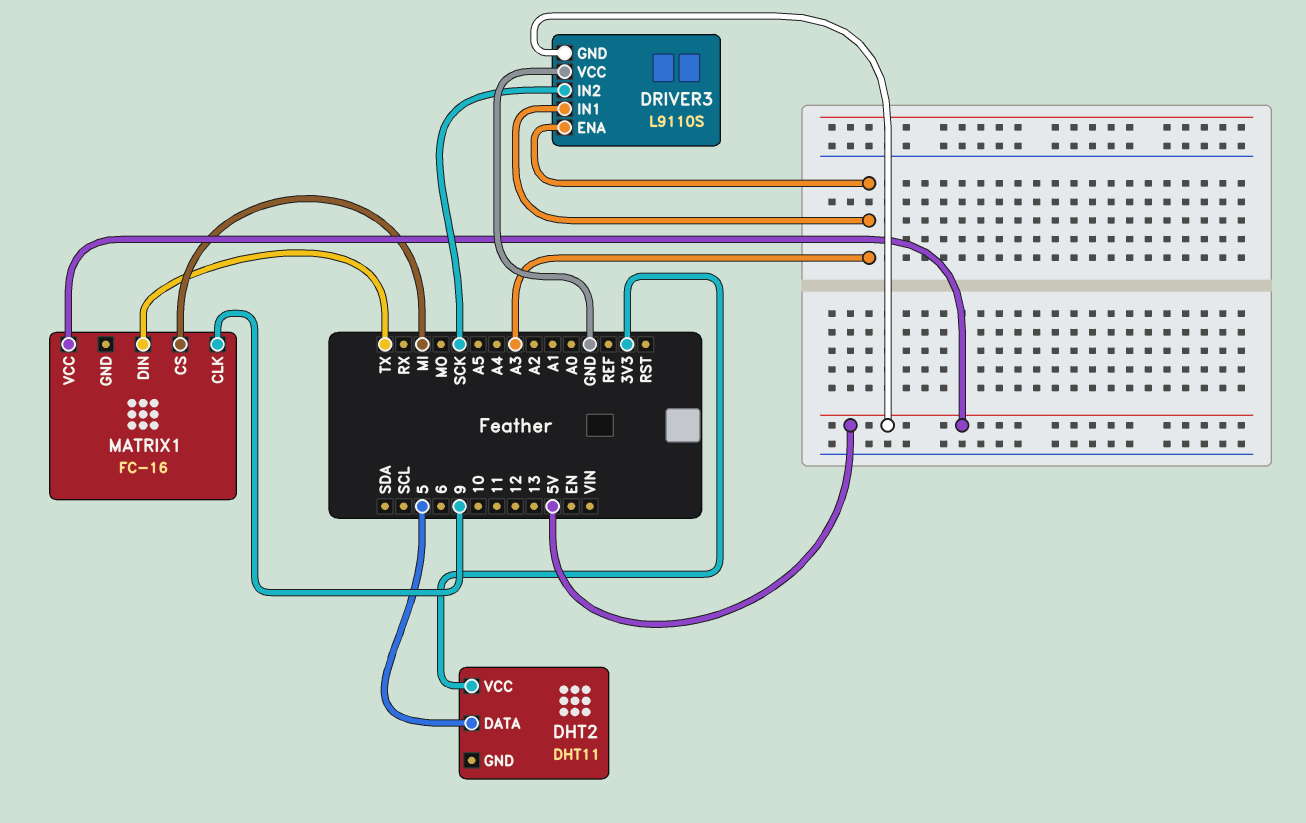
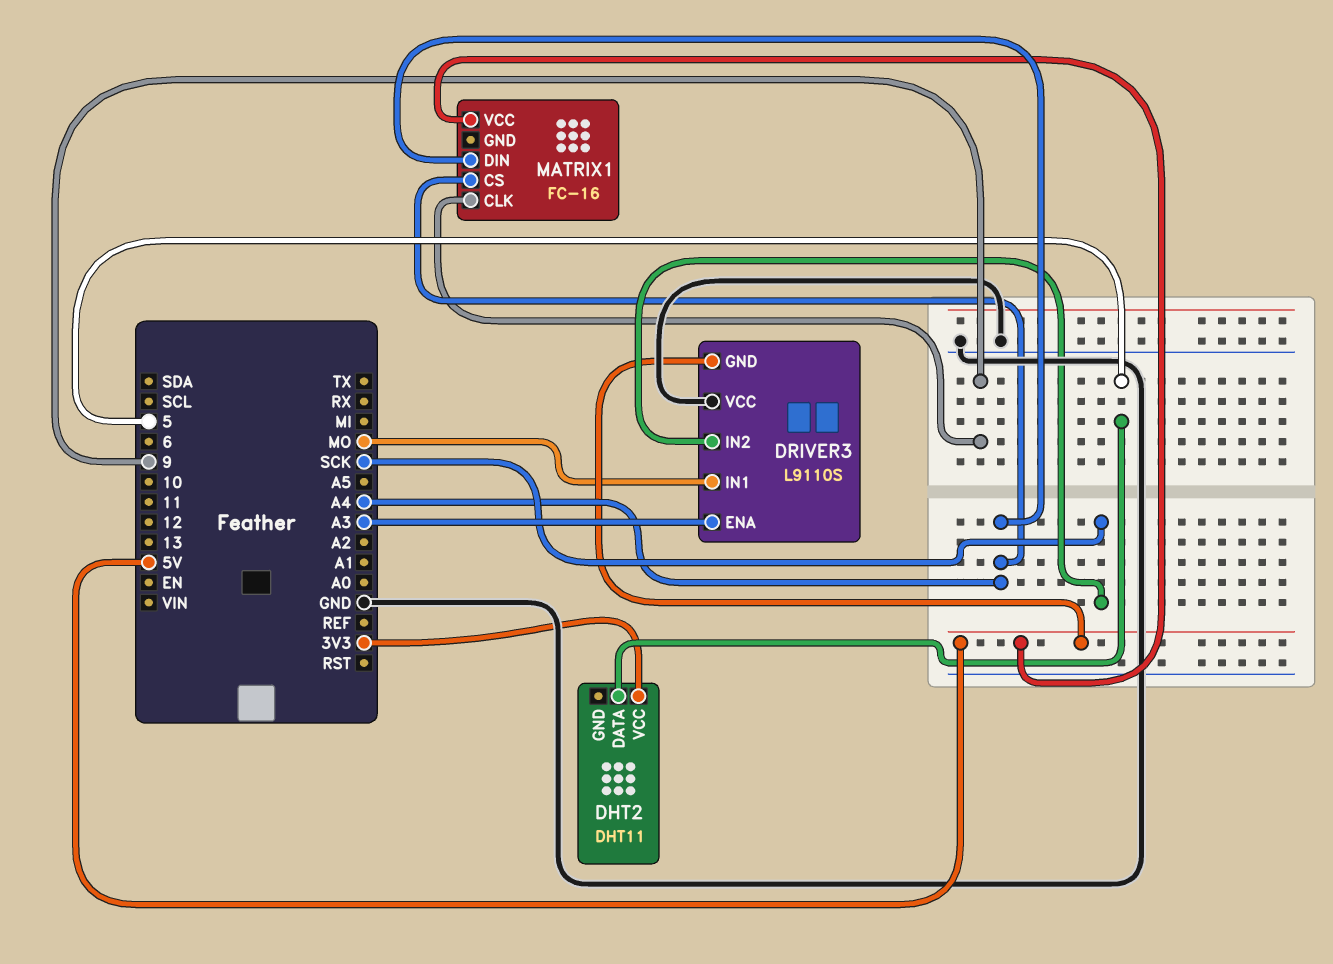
DRIVER3 pin IN1: A3 -> MO
MATRIX1 pin CS: MI -> A4
MATRIX1 pin DIN: TX -> A4

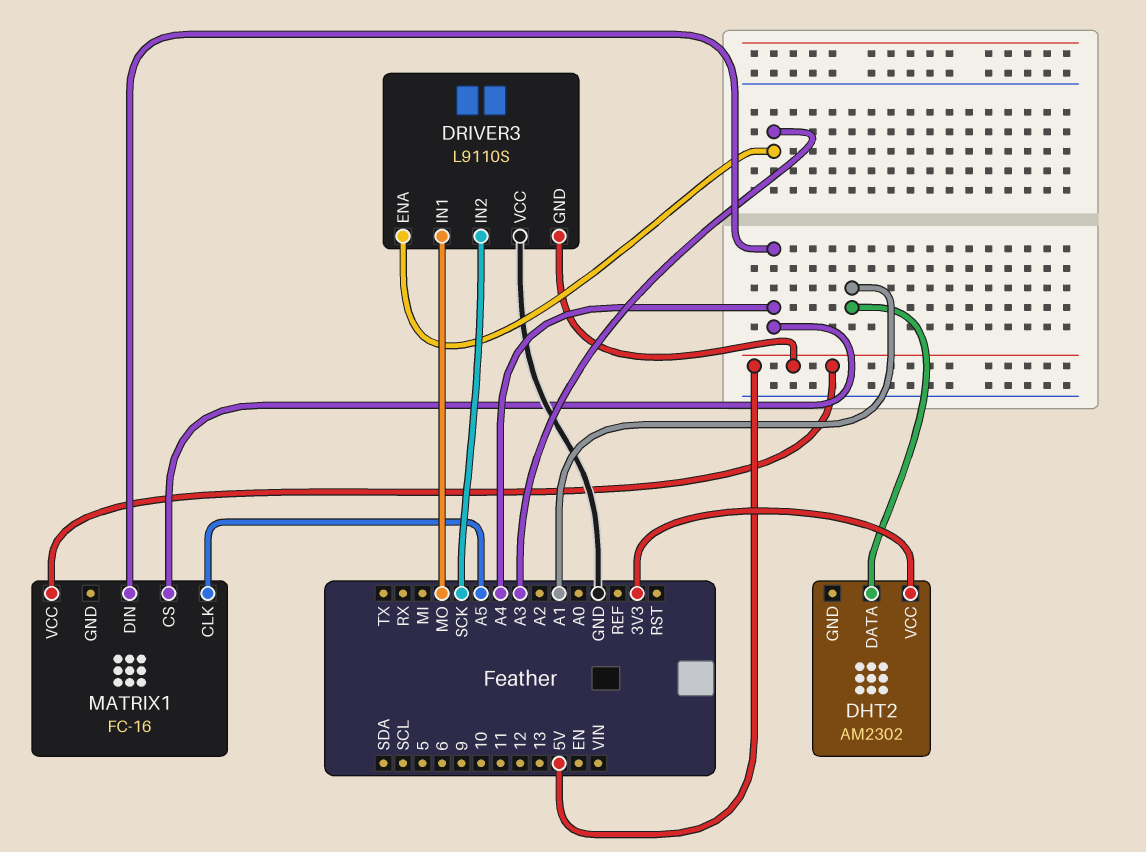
DHT2: DHT11 -> AM2302
DHT2 pin DATA: 5 -> A1
MATRIX1 pin CLK: 9 -> A5

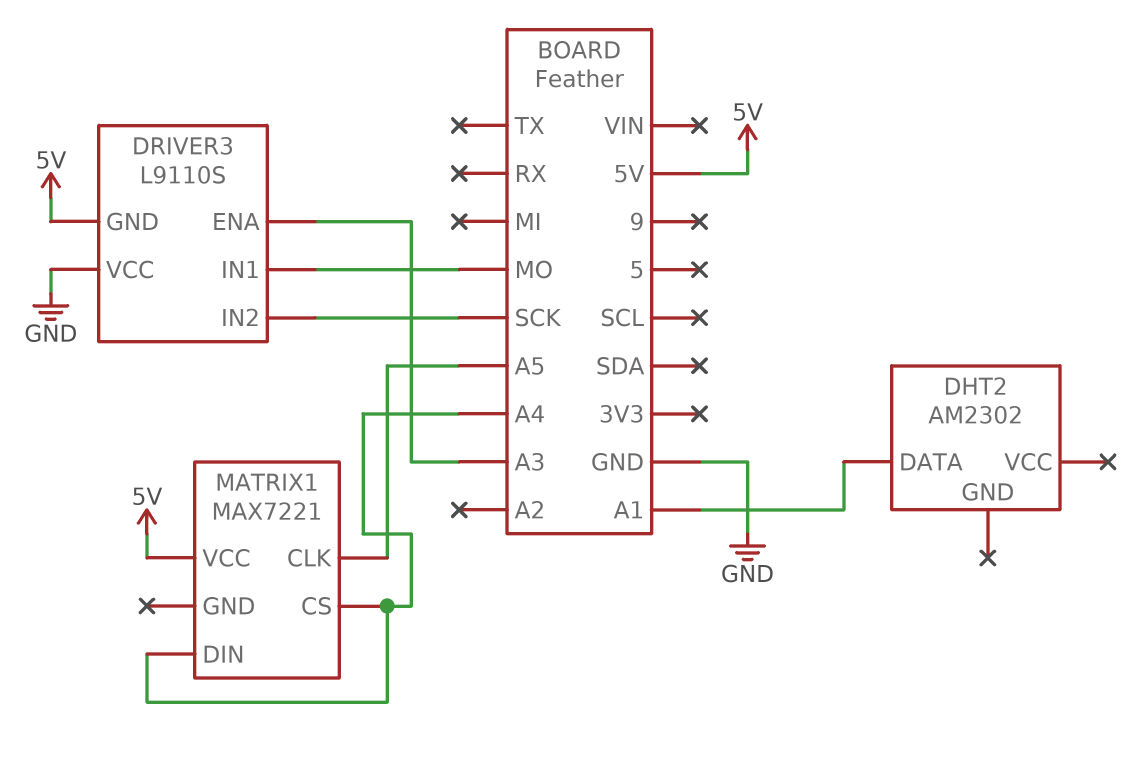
DHT2 pin VCC: 3V3 -> none
MATRIX1: FC-16 -> MAX7221

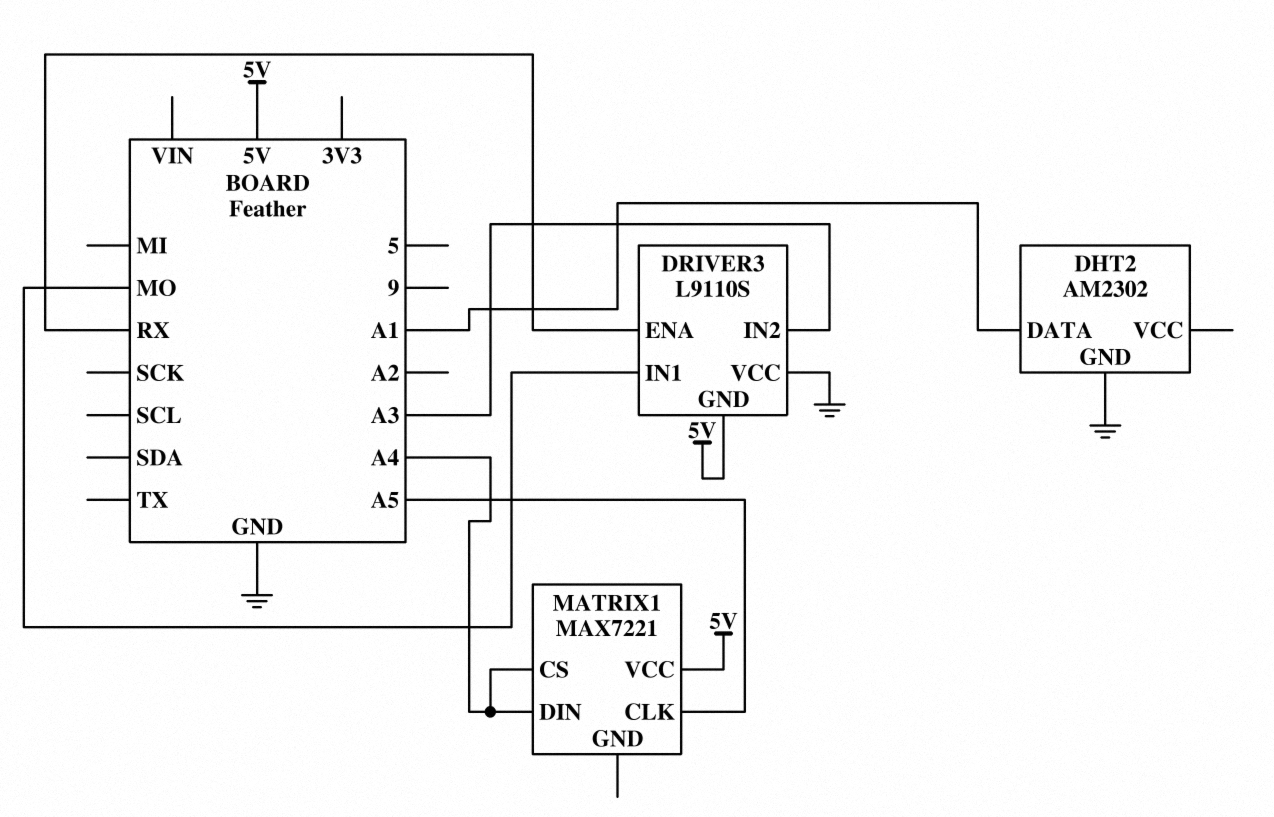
DHT2 pin GND: none -> GND
DRIVER3 pin ENA: A3 -> RX
DRIVER3 pin IN2: SCK -> A3

